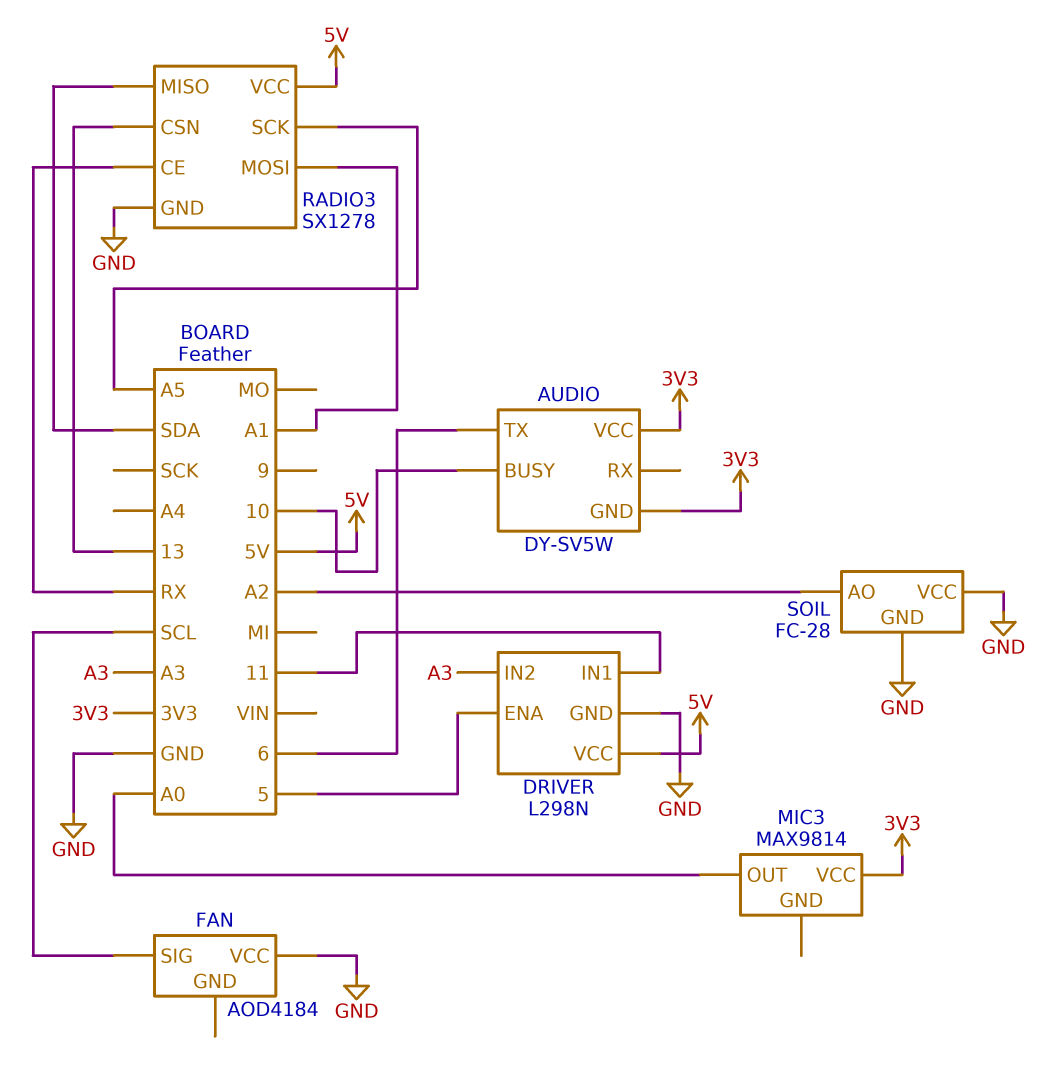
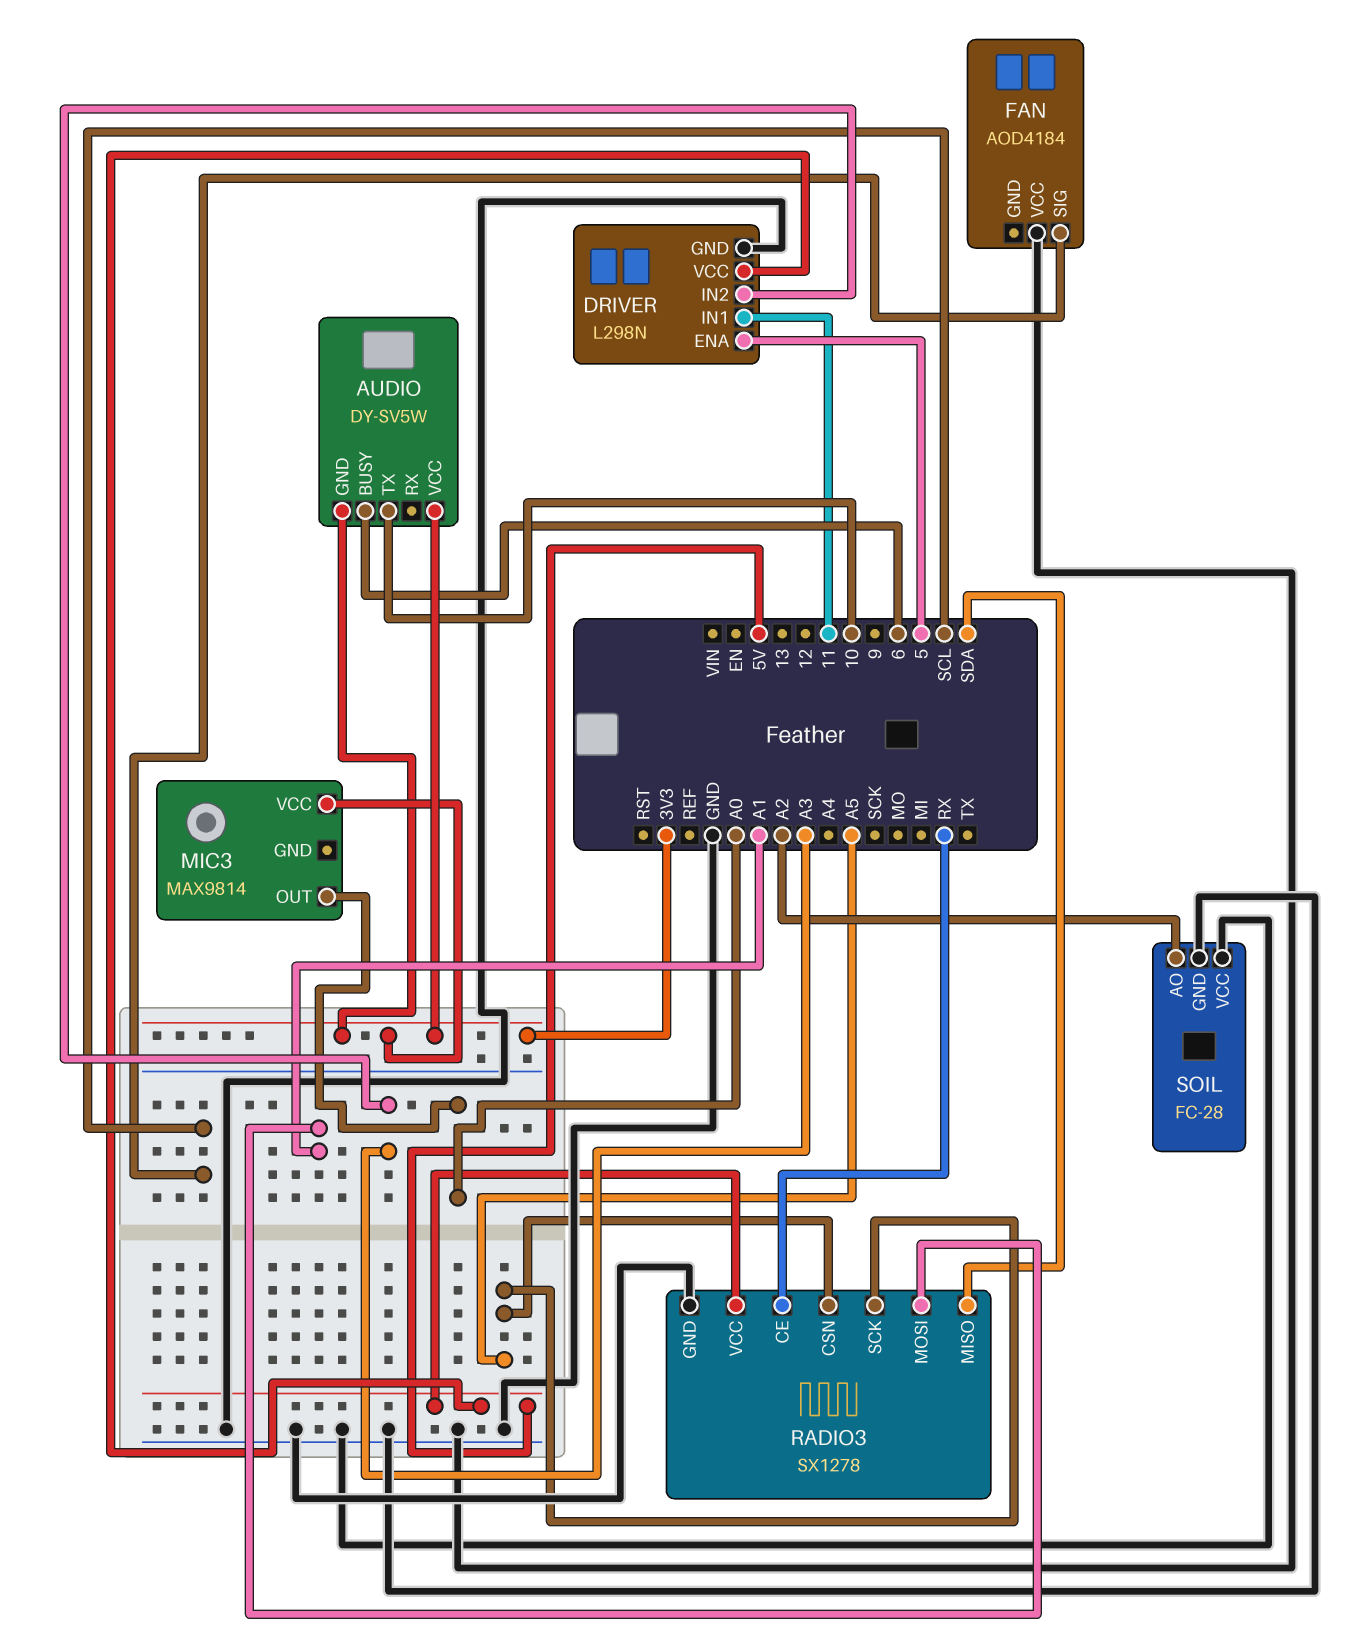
AUDIO pin BUSY: 10 -> 6
AUDIO pin TX: 6 -> 10
RADIO3 pin CSN: 13 -> A5

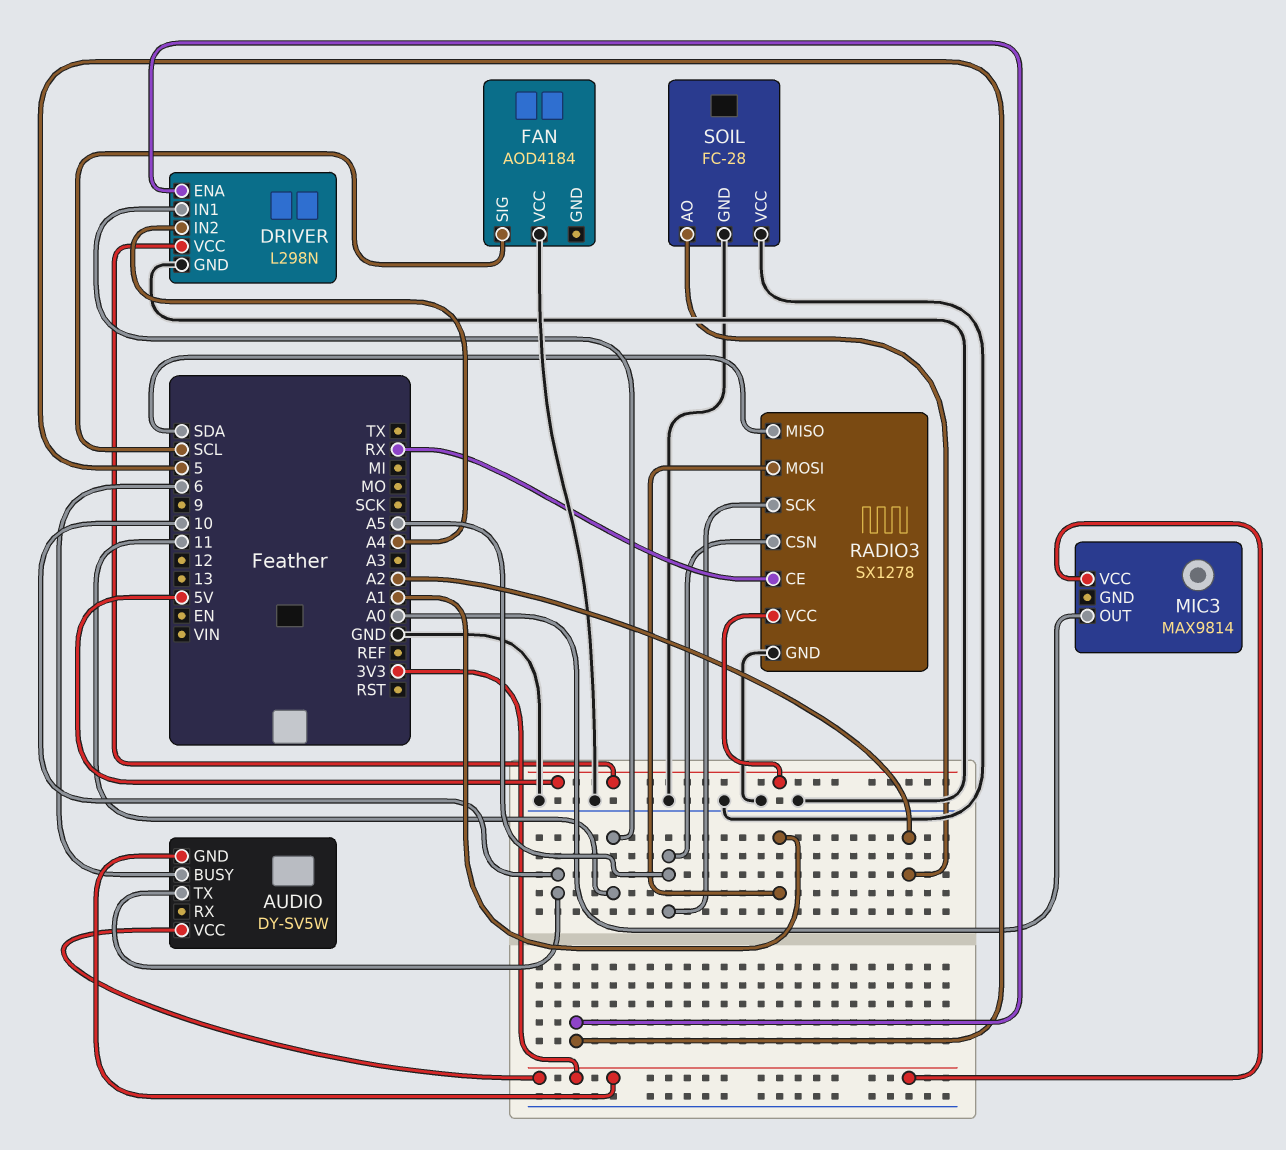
DRIVER pin IN2: A3 -> A4

